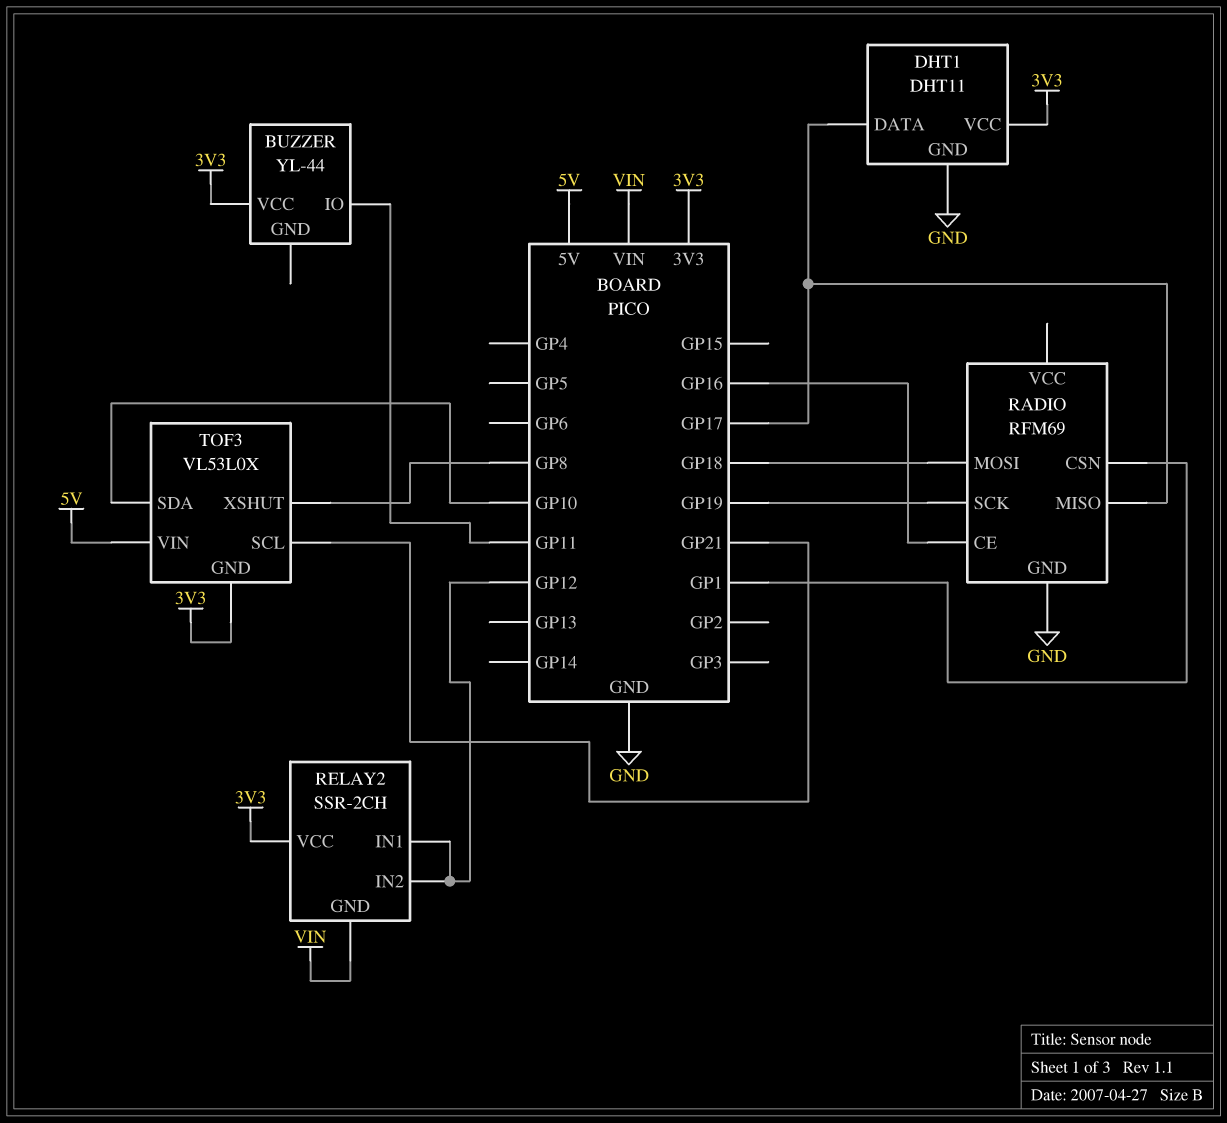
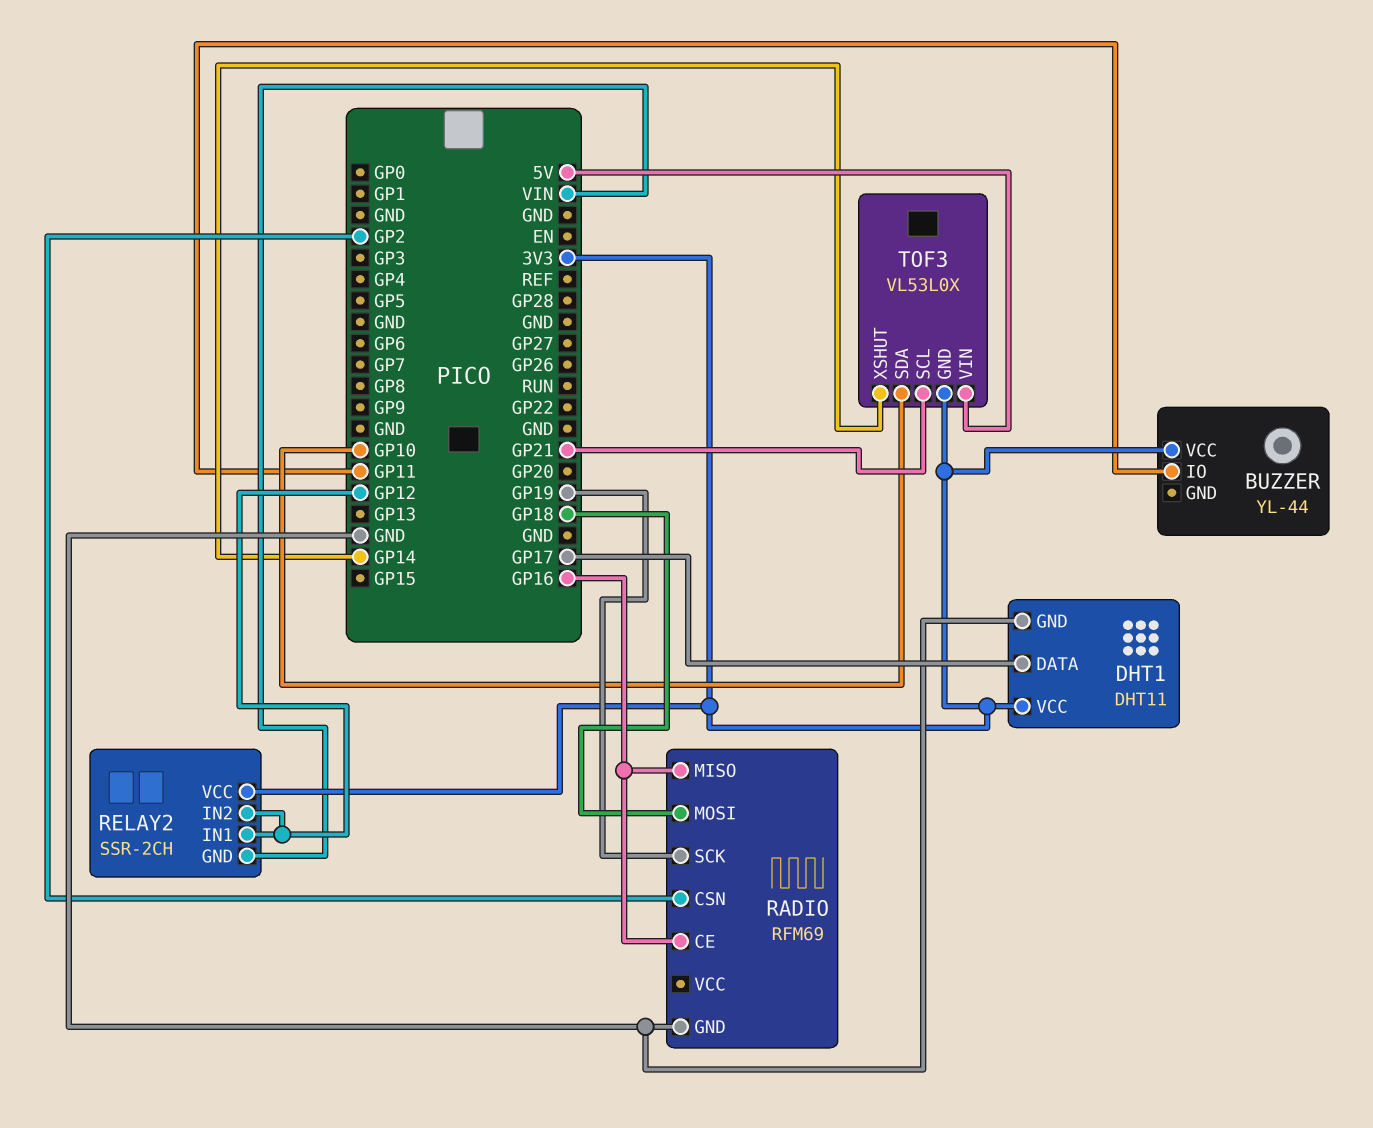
RADIO pin CSN: GP1 -> GP2
RADIO pin MISO: GP17 -> GP16
TOF3 pin XSHUT: GP8 -> GP14

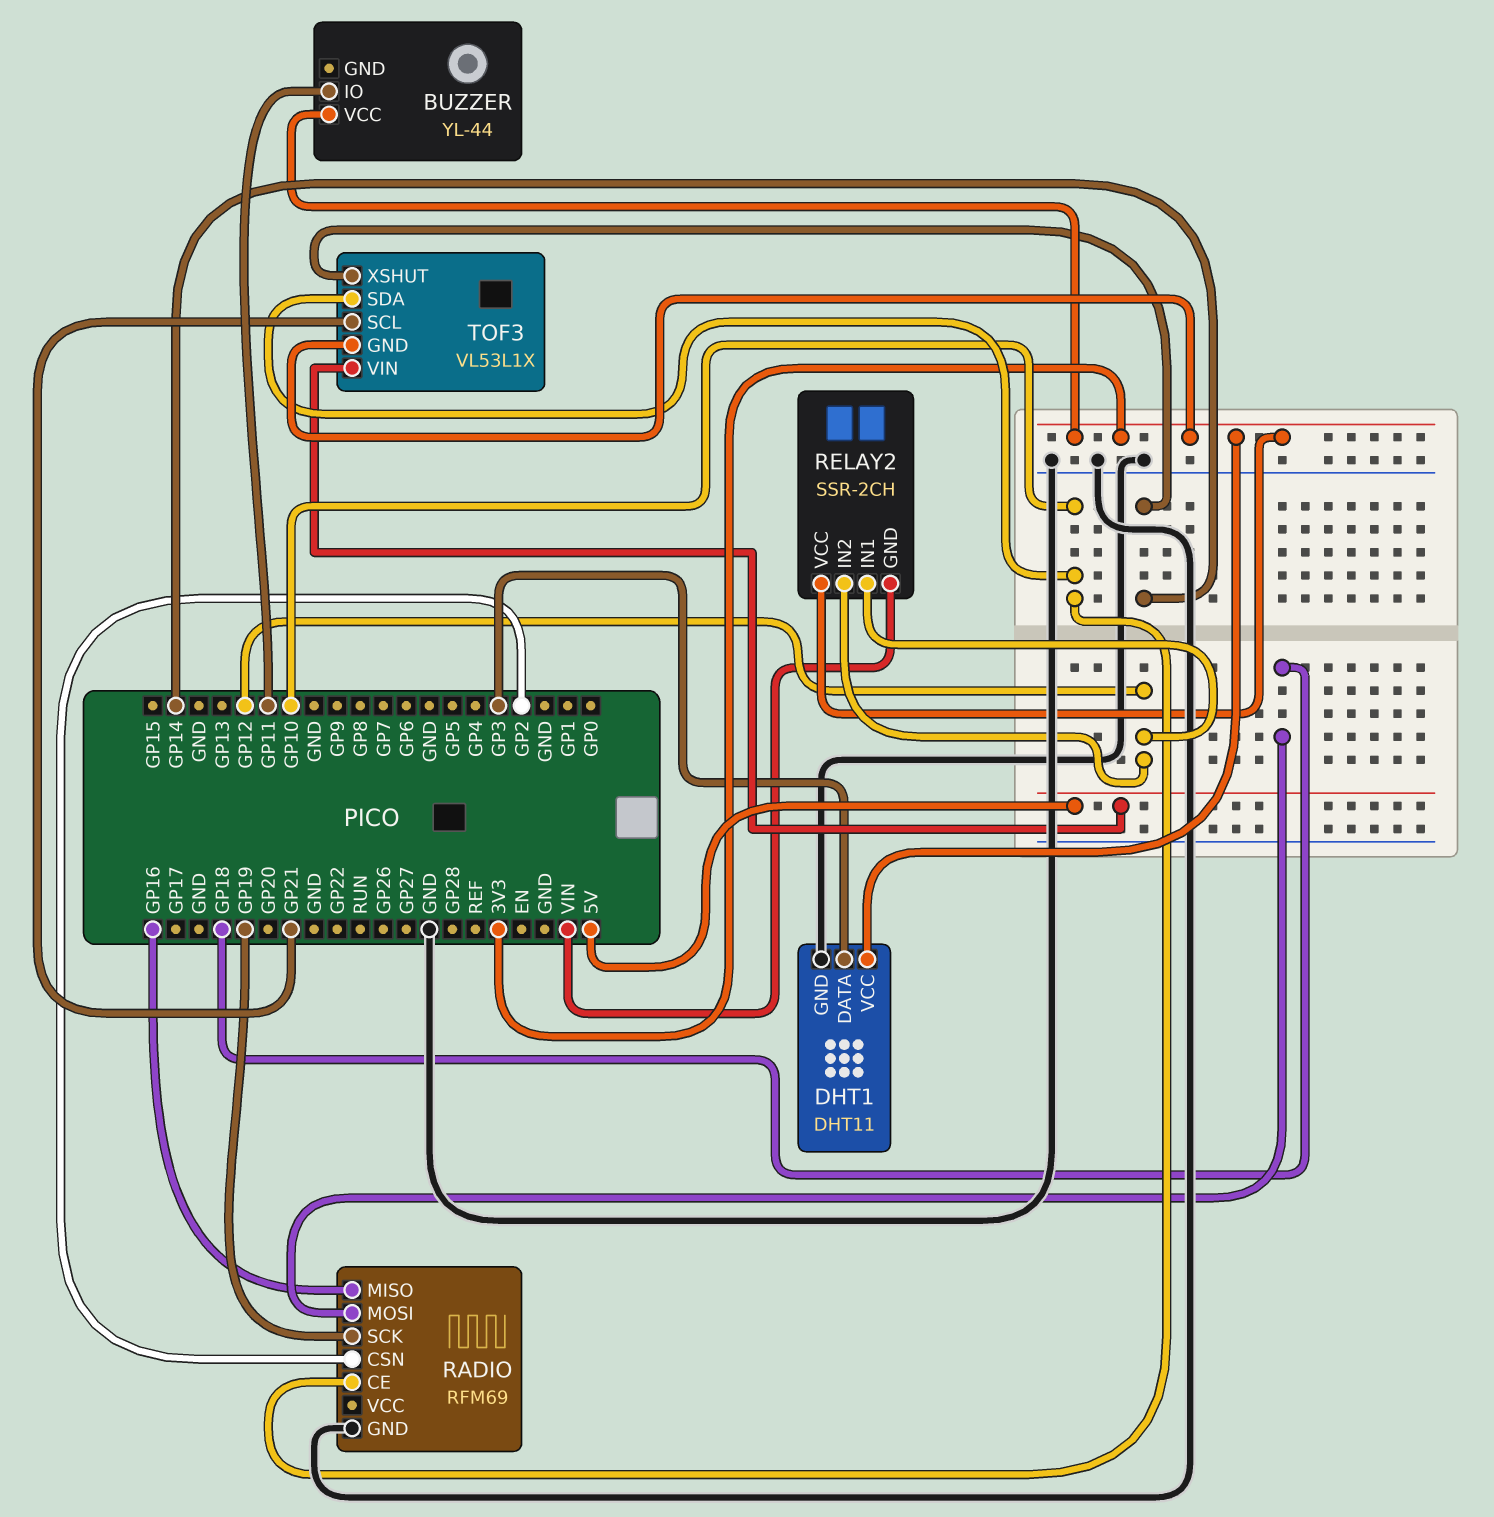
DHT1 pin DATA: GP17 -> GP3
RADIO pin CE: GP16 -> GP10
TOF3: VL53L0X -> VL53L1X

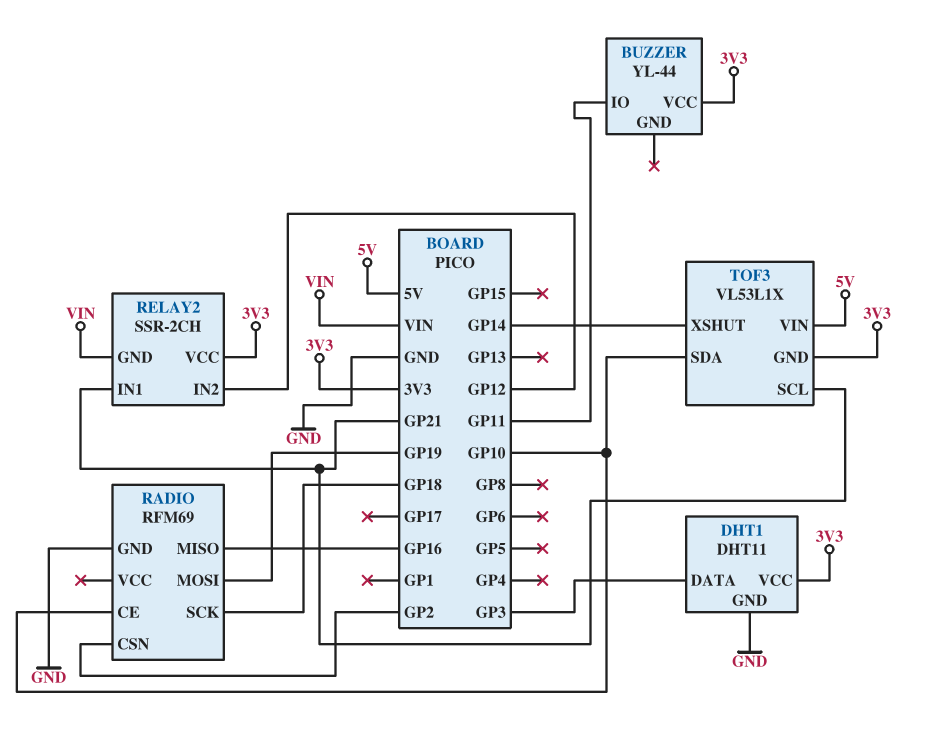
RADIO pin MOSI: GP18 -> GP19
RADIO pin SCK: GP19 -> GP18
RELAY2 pin IN1: GP12 -> GP21

